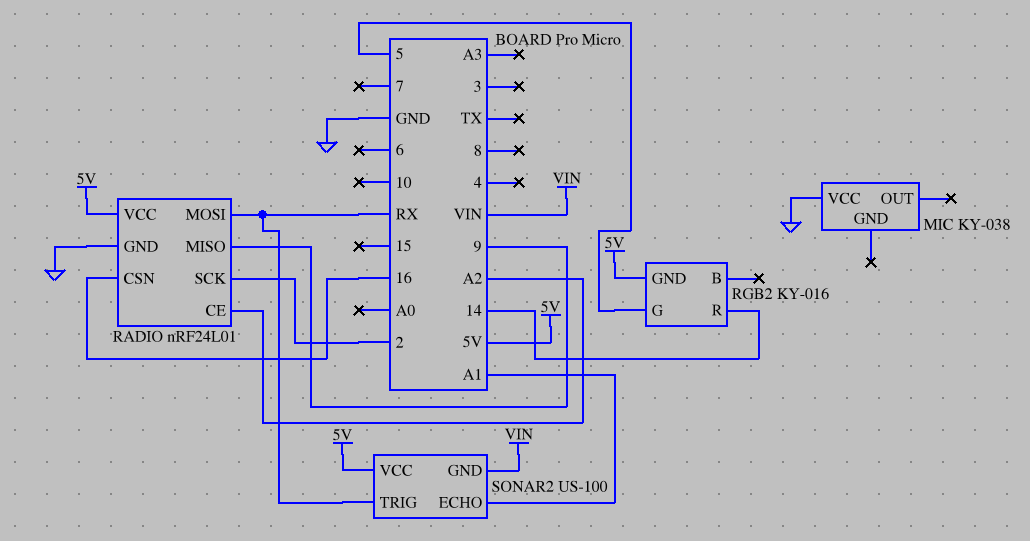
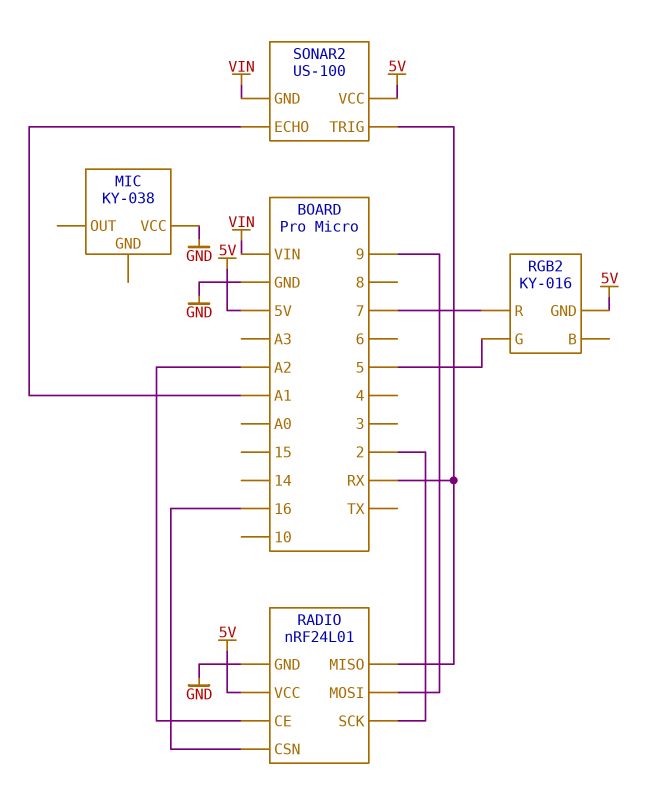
RADIO pin MISO: 9 -> RX
RADIO pin MOSI: RX -> 9
RGB2 pin R: 14 -> 7

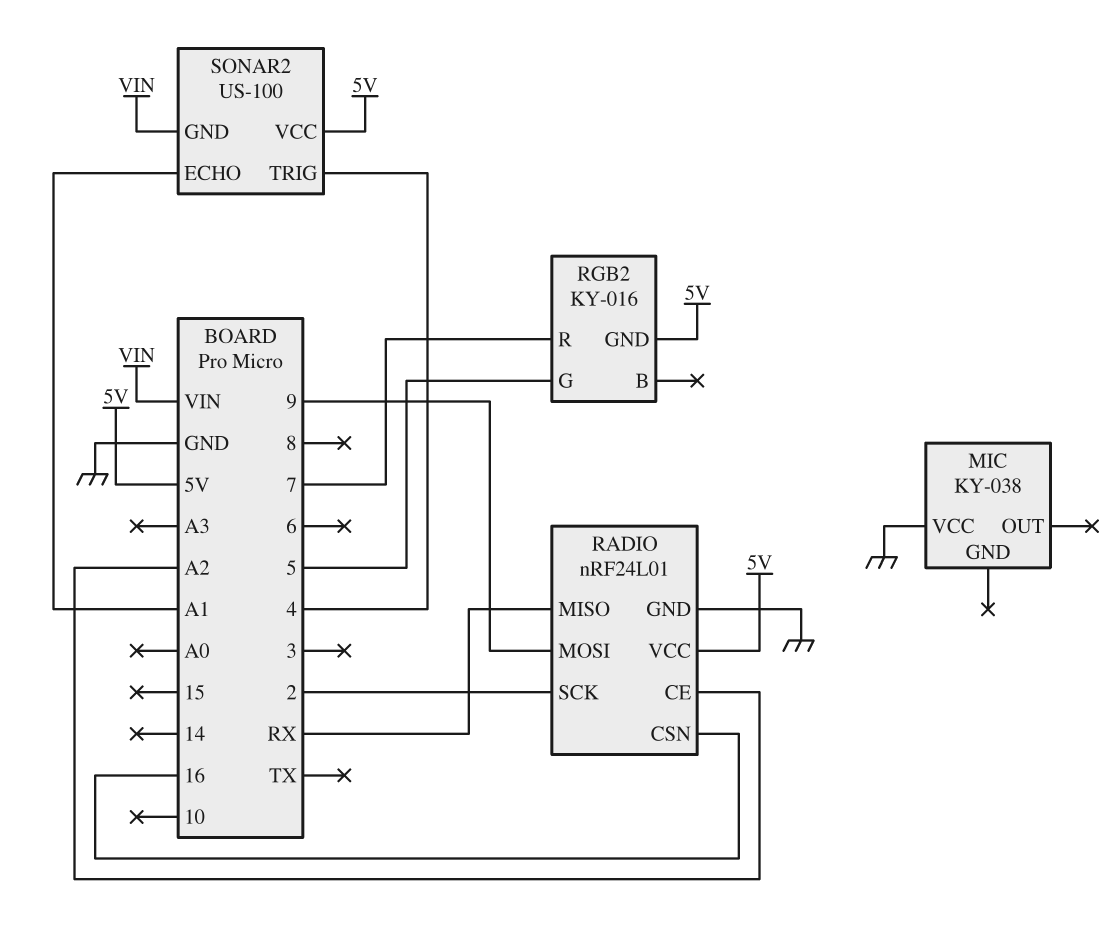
SONAR2 pin TRIG: RX -> 4

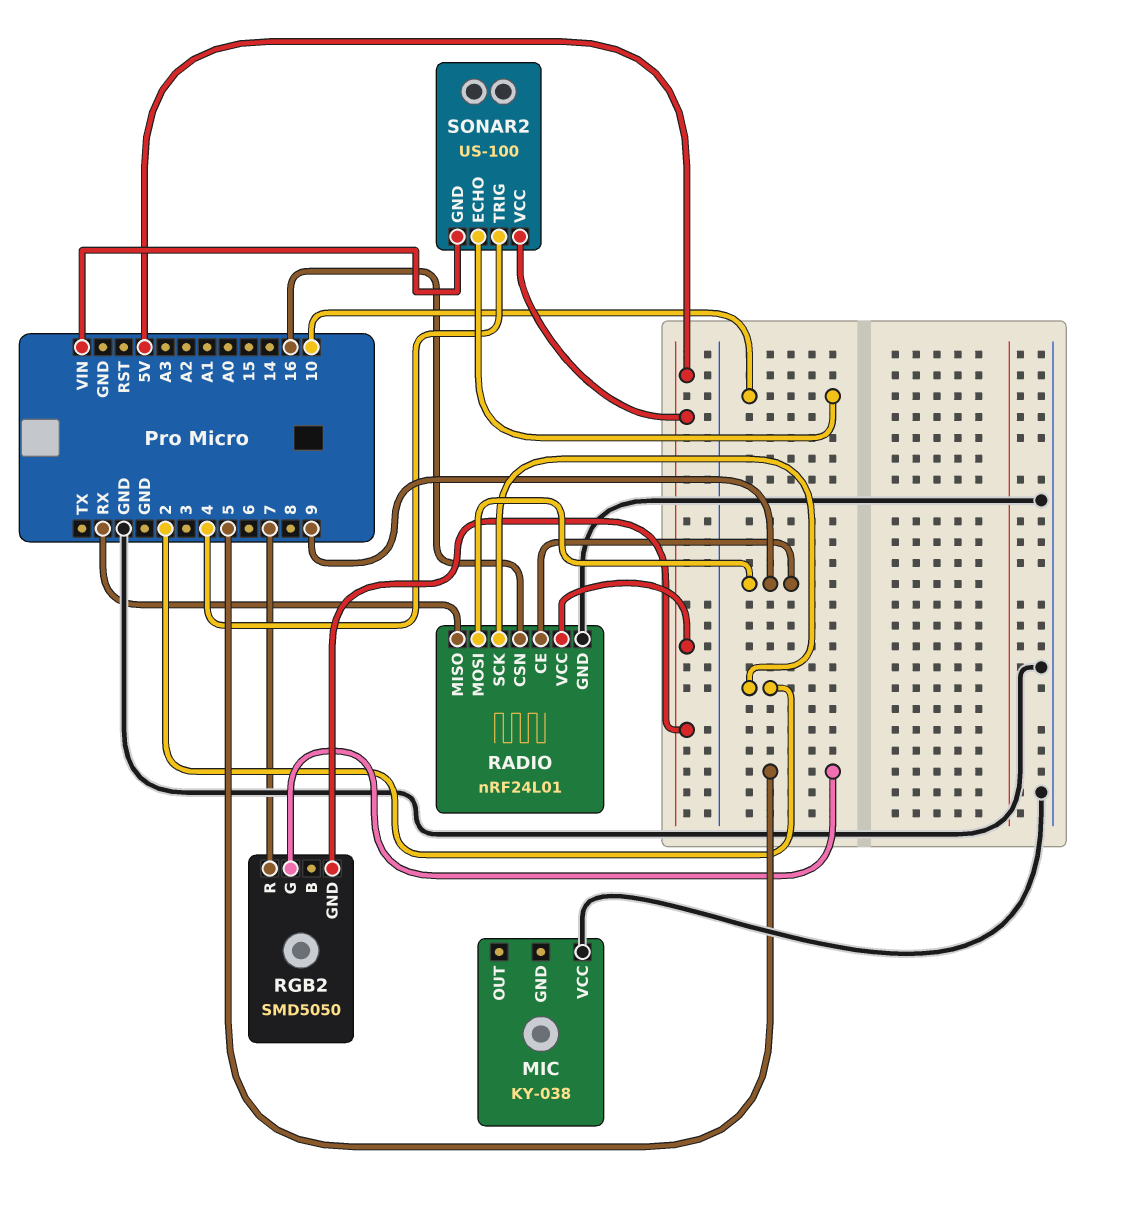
RADIO pin CE: A2 -> 9
RGB2: KY-016 -> SMD5050
SONAR2 pin ECHO: A1 -> 10

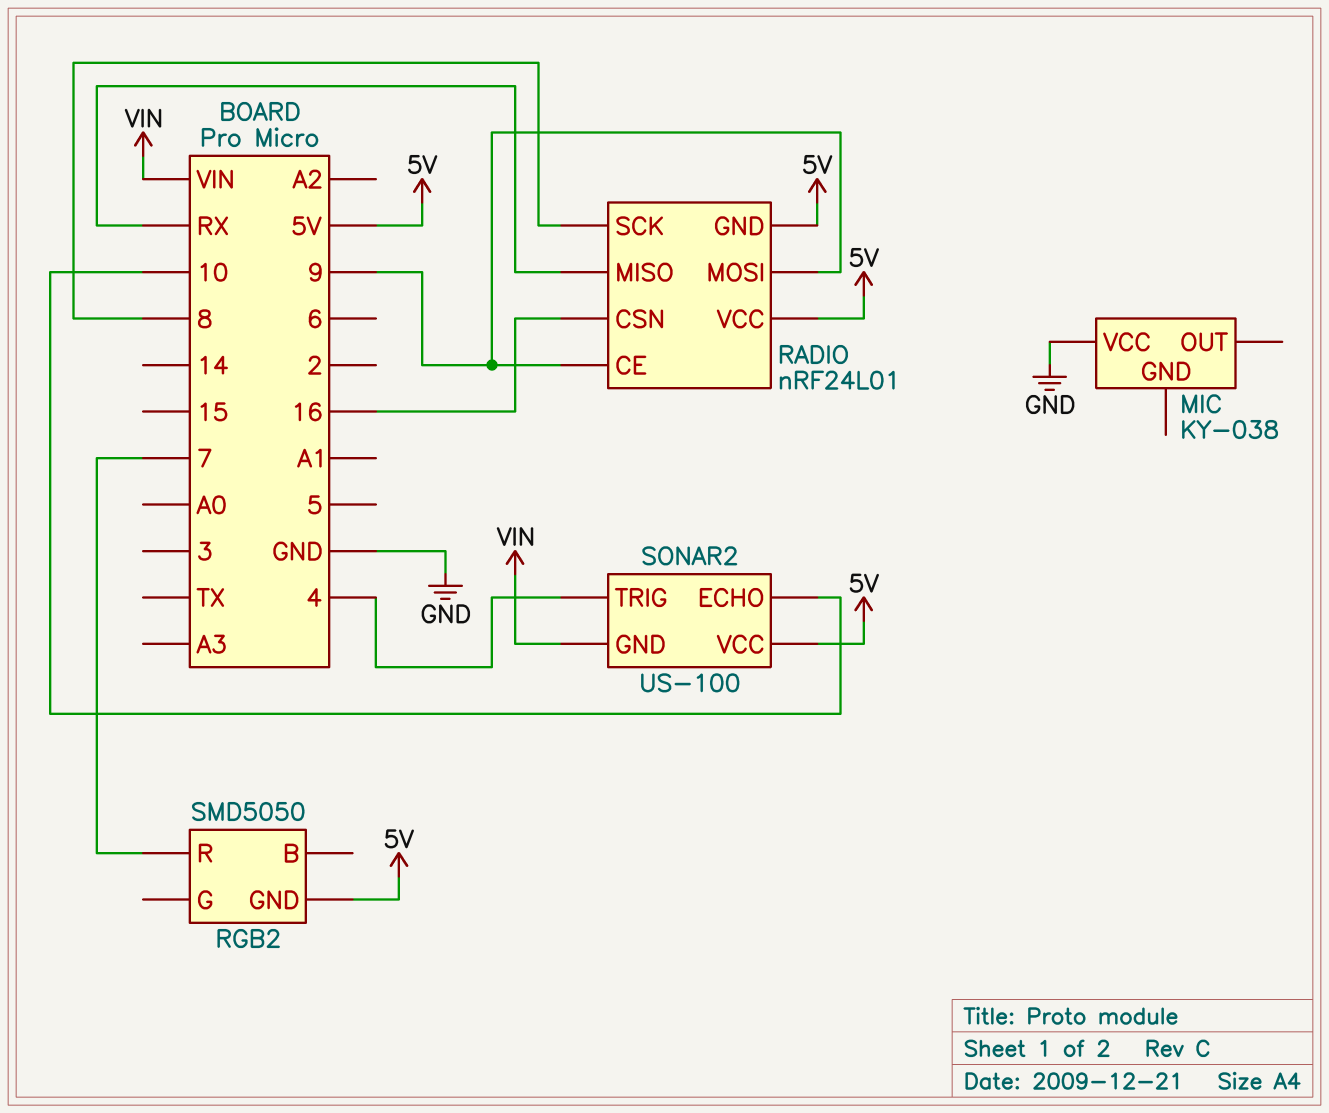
RADIO pin GND: GND -> 5V
RADIO pin SCK: 2 -> 8
RGB2 pin G: 5 -> none

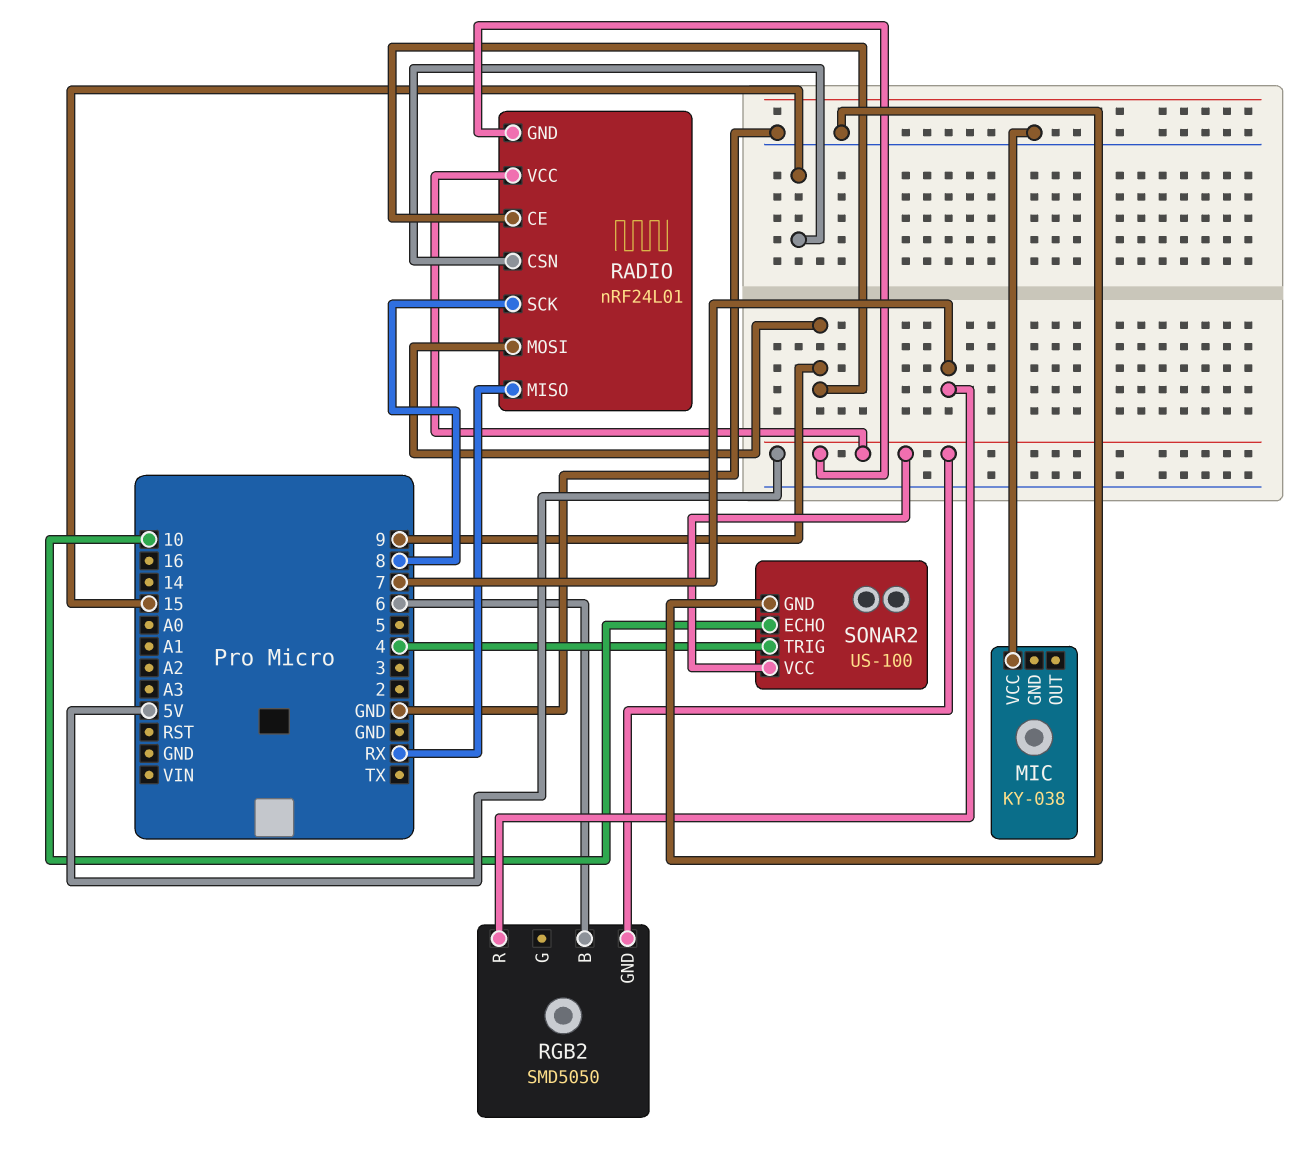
RADIO pin CSN: 16 -> 15
RGB2 pin B: none -> 6
SONAR2 pin GND: VIN -> GND

